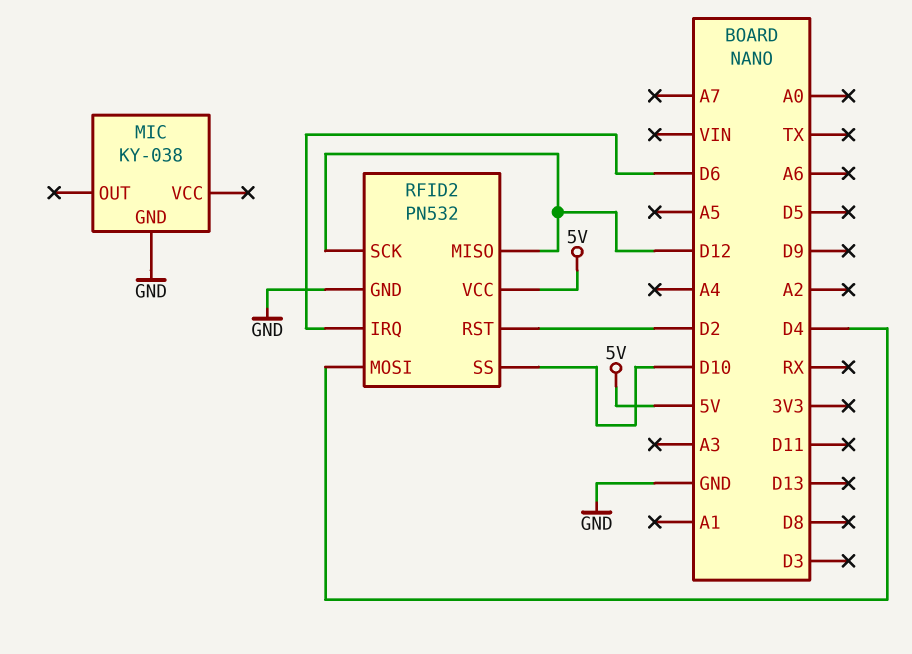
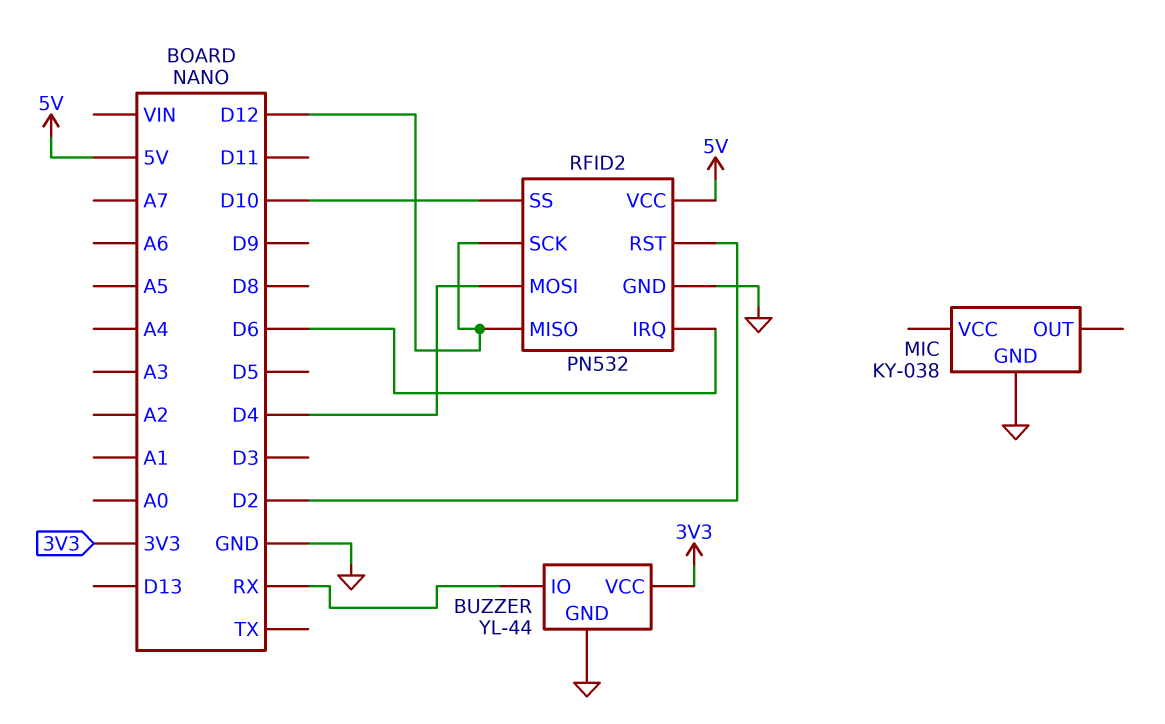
BUZZER: none -> YL-44
BUZZER pin GND: none -> GND
BUZZER pin IO: none -> RX
BUZZER pin VCC: none -> 3V3

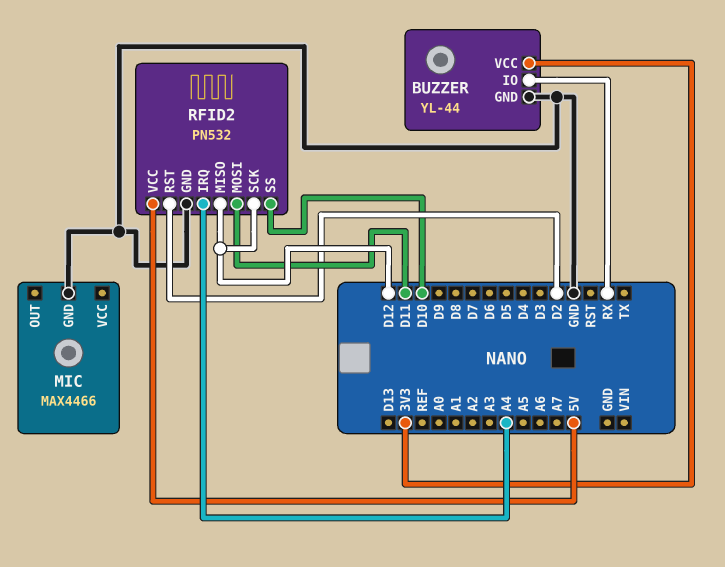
MIC: KY-038 -> MAX4466
RFID2 pin IRQ: D6 -> A4
RFID2 pin MOSI: D4 -> D11

